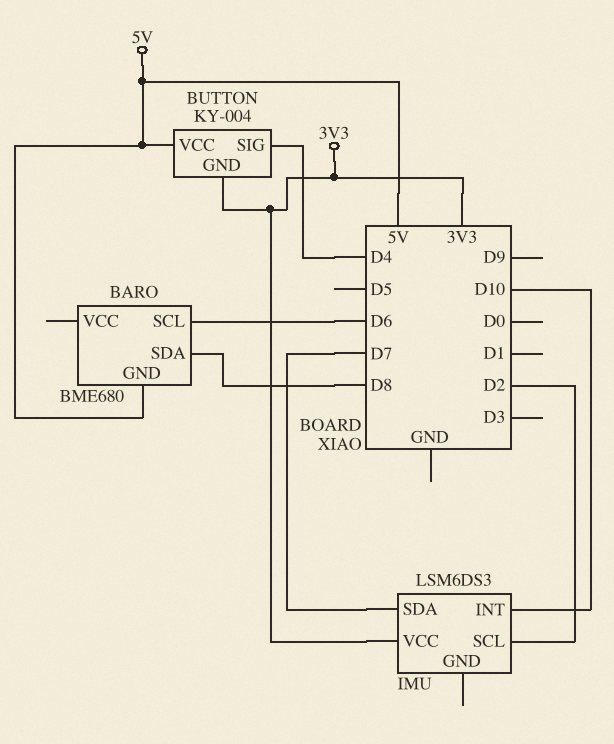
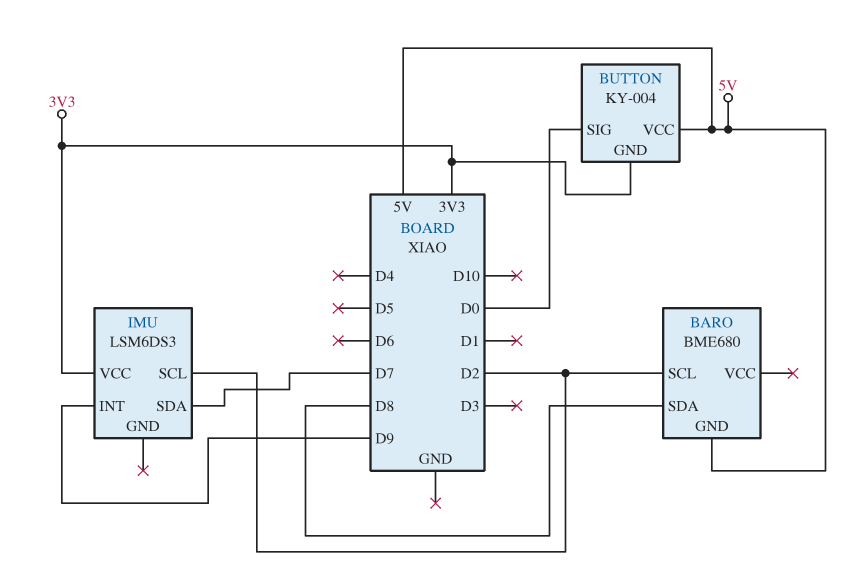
BARO pin SCL: D6 -> D2
BUTTON pin SIG: D4 -> D0
IMU pin INT: D10 -> D9

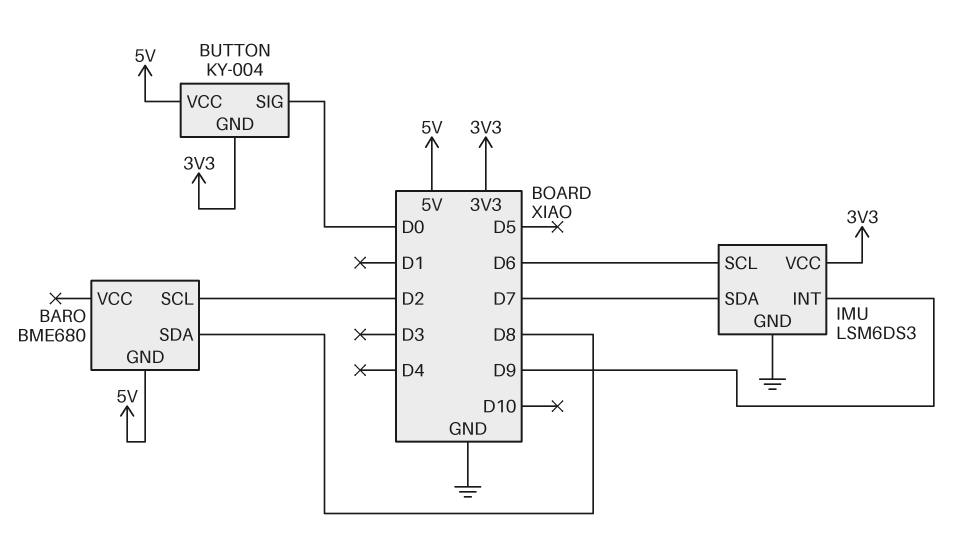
IMU pin GND: none -> GND
IMU pin SCL: D2 -> D6

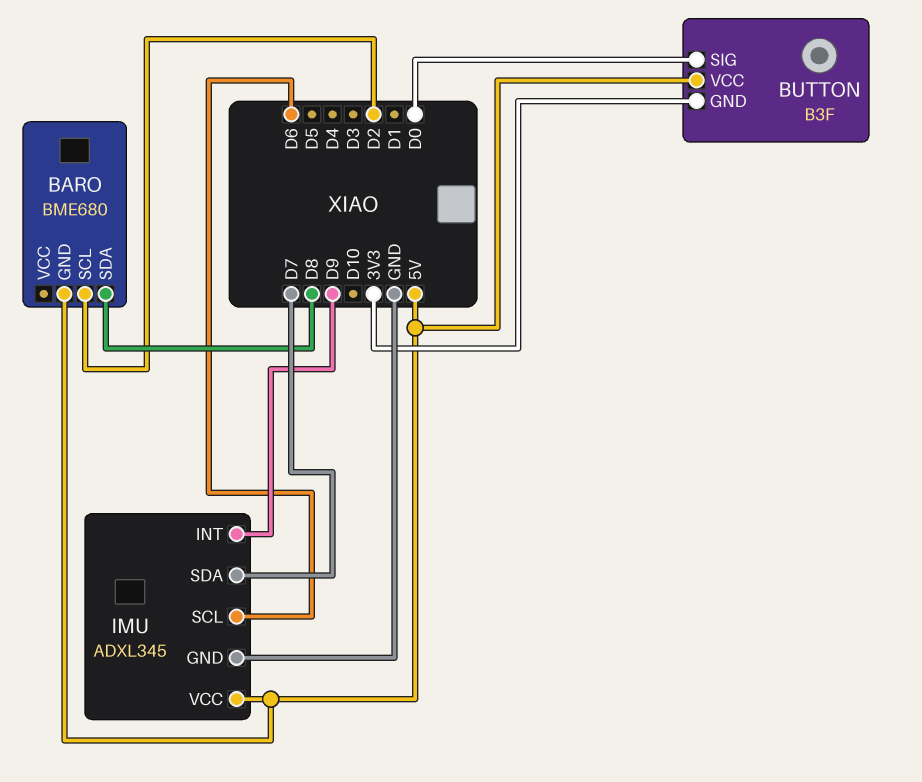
BUTTON: KY-004 -> B3F
IMU: LSM6DS3 -> ADXL345
IMU pin VCC: 3V3 -> 5V

